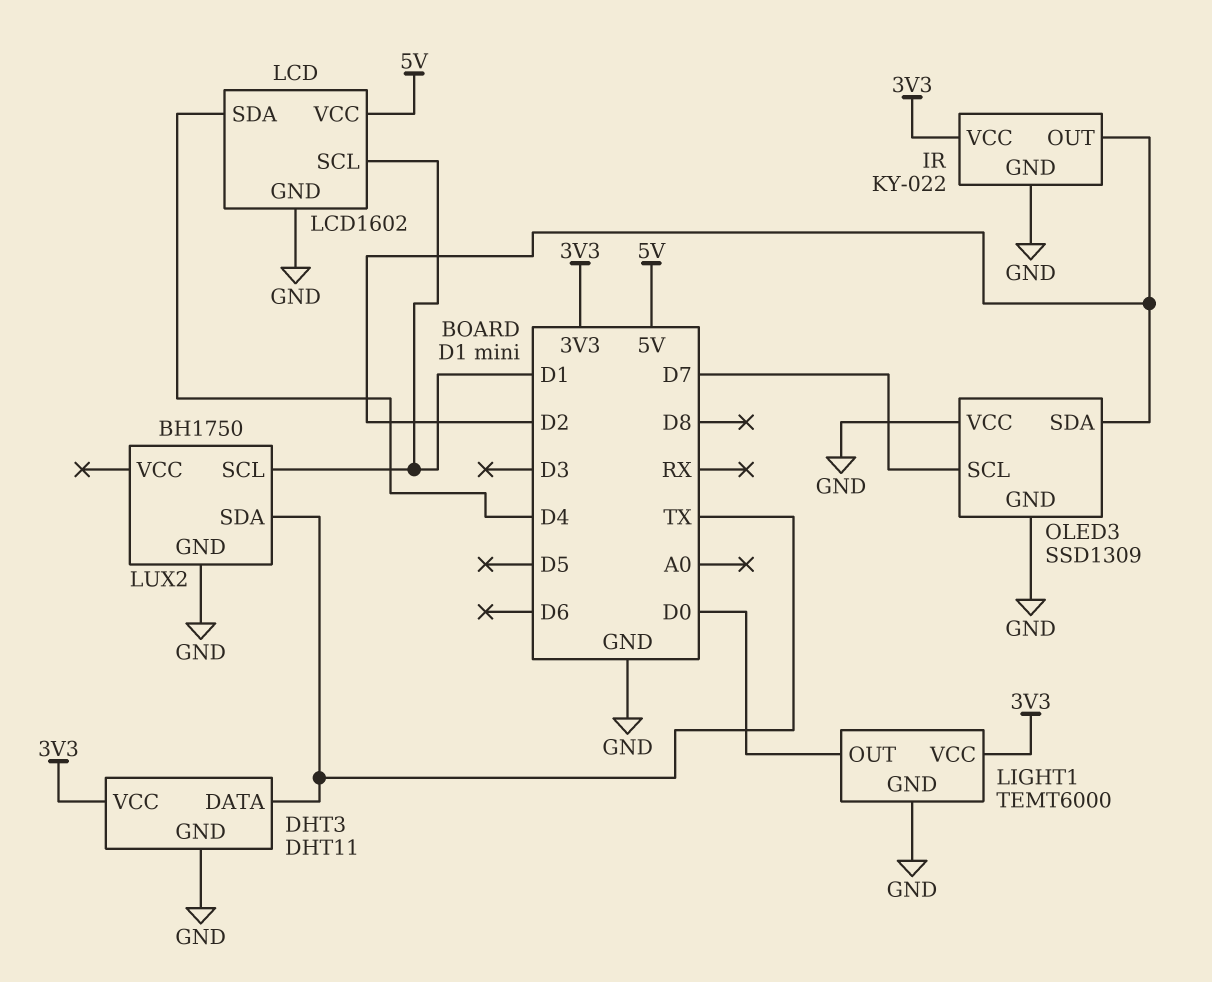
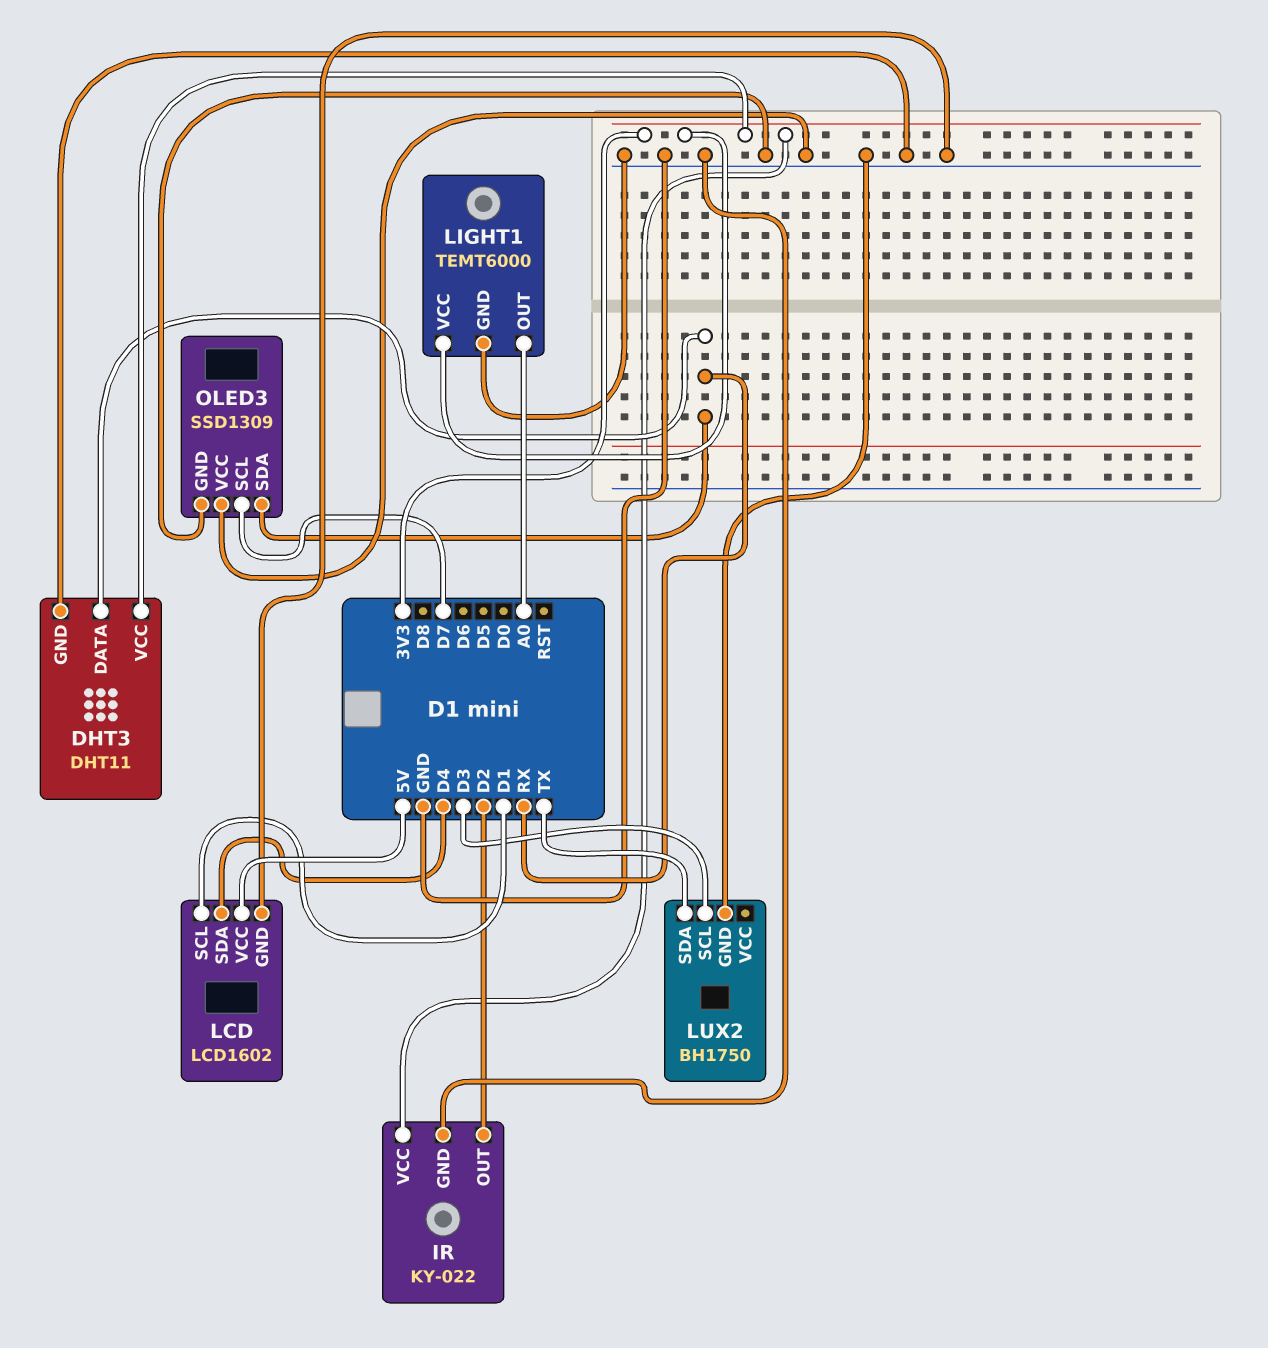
DHT3 pin DATA: TX -> RX
LIGHT1 pin OUT: D0 -> A0
LUX2 pin SCL: D1 -> D3
OLED3 pin SDA: D2 -> RX

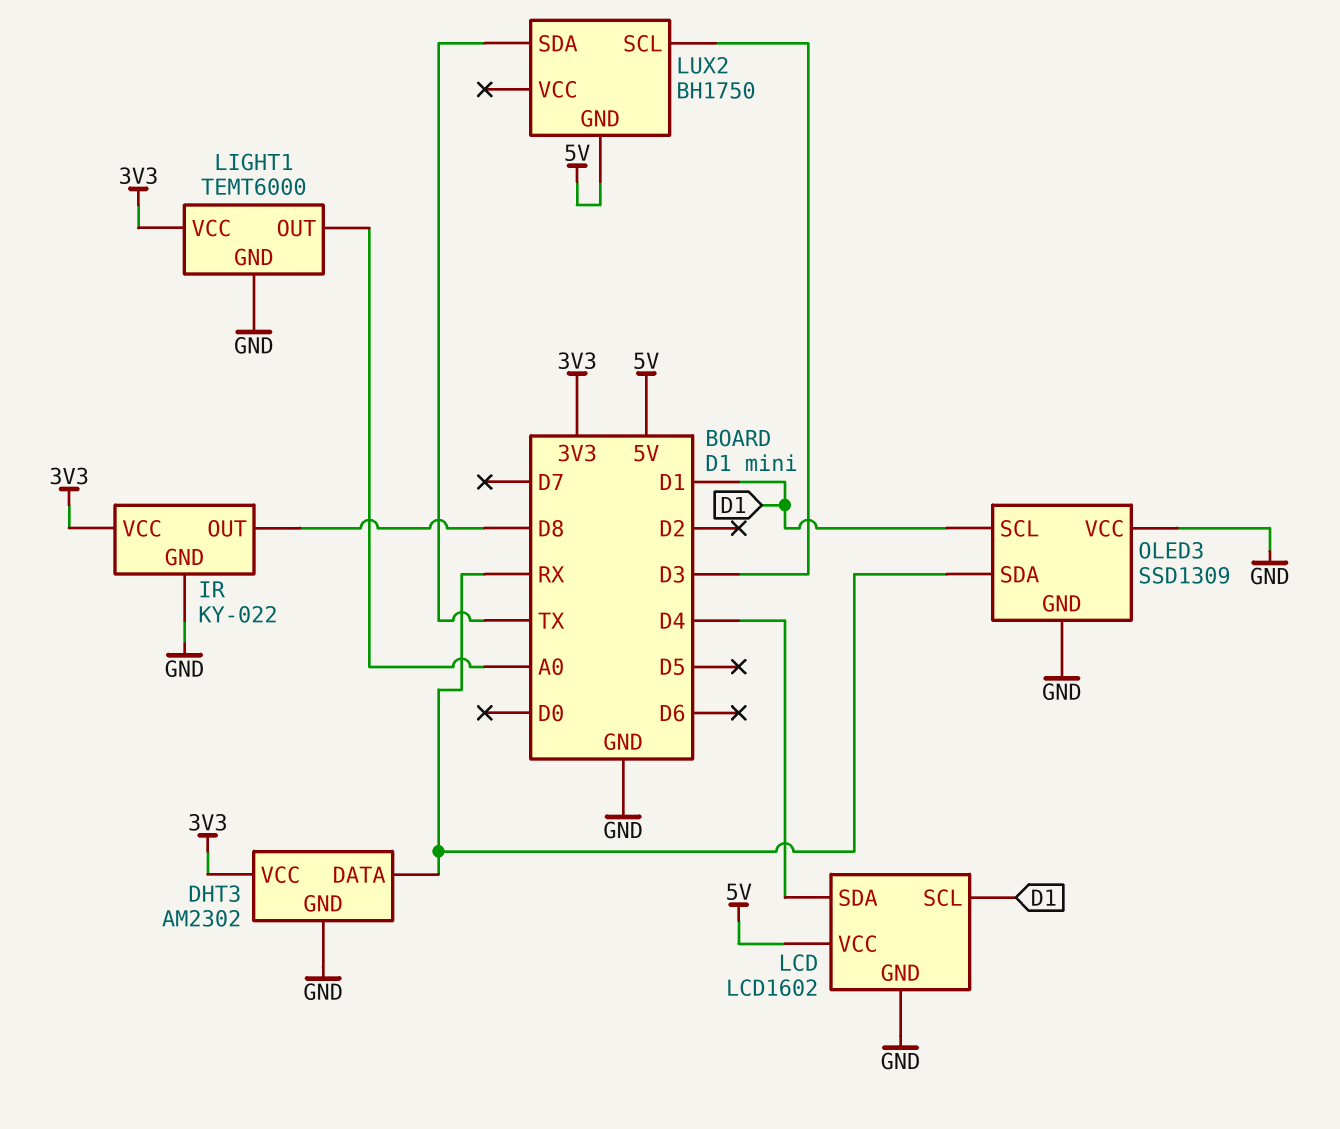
DHT3: DHT11 -> AM2302
IR pin OUT: D2 -> D8
LUX2 pin GND: GND -> 5V
OLED3 pin SCL: D7 -> D1

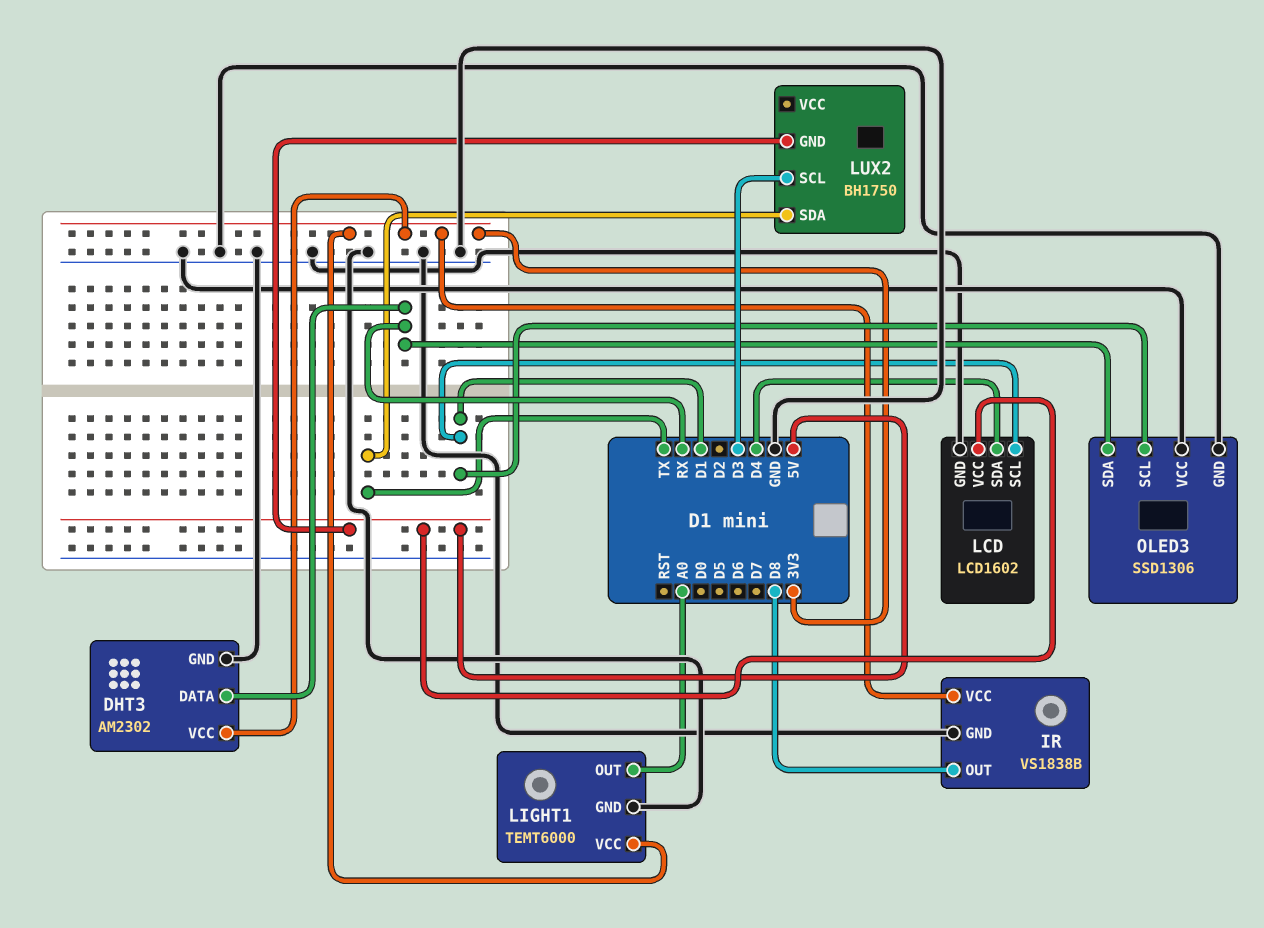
IR: KY-022 -> VS1838B
OLED3: SSD1309 -> SSD1306

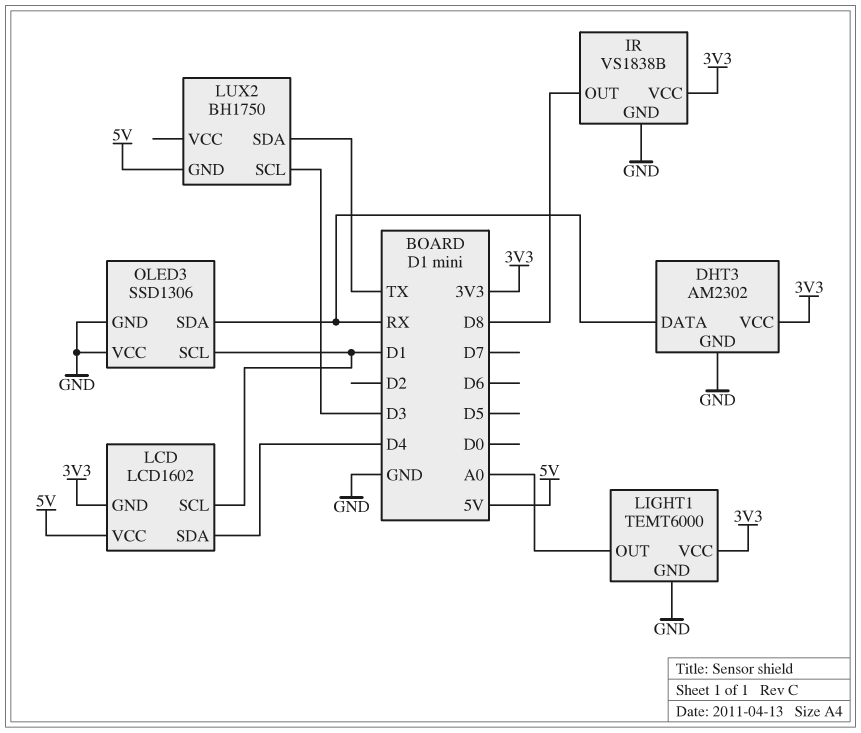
LCD pin GND: GND -> 3V3

